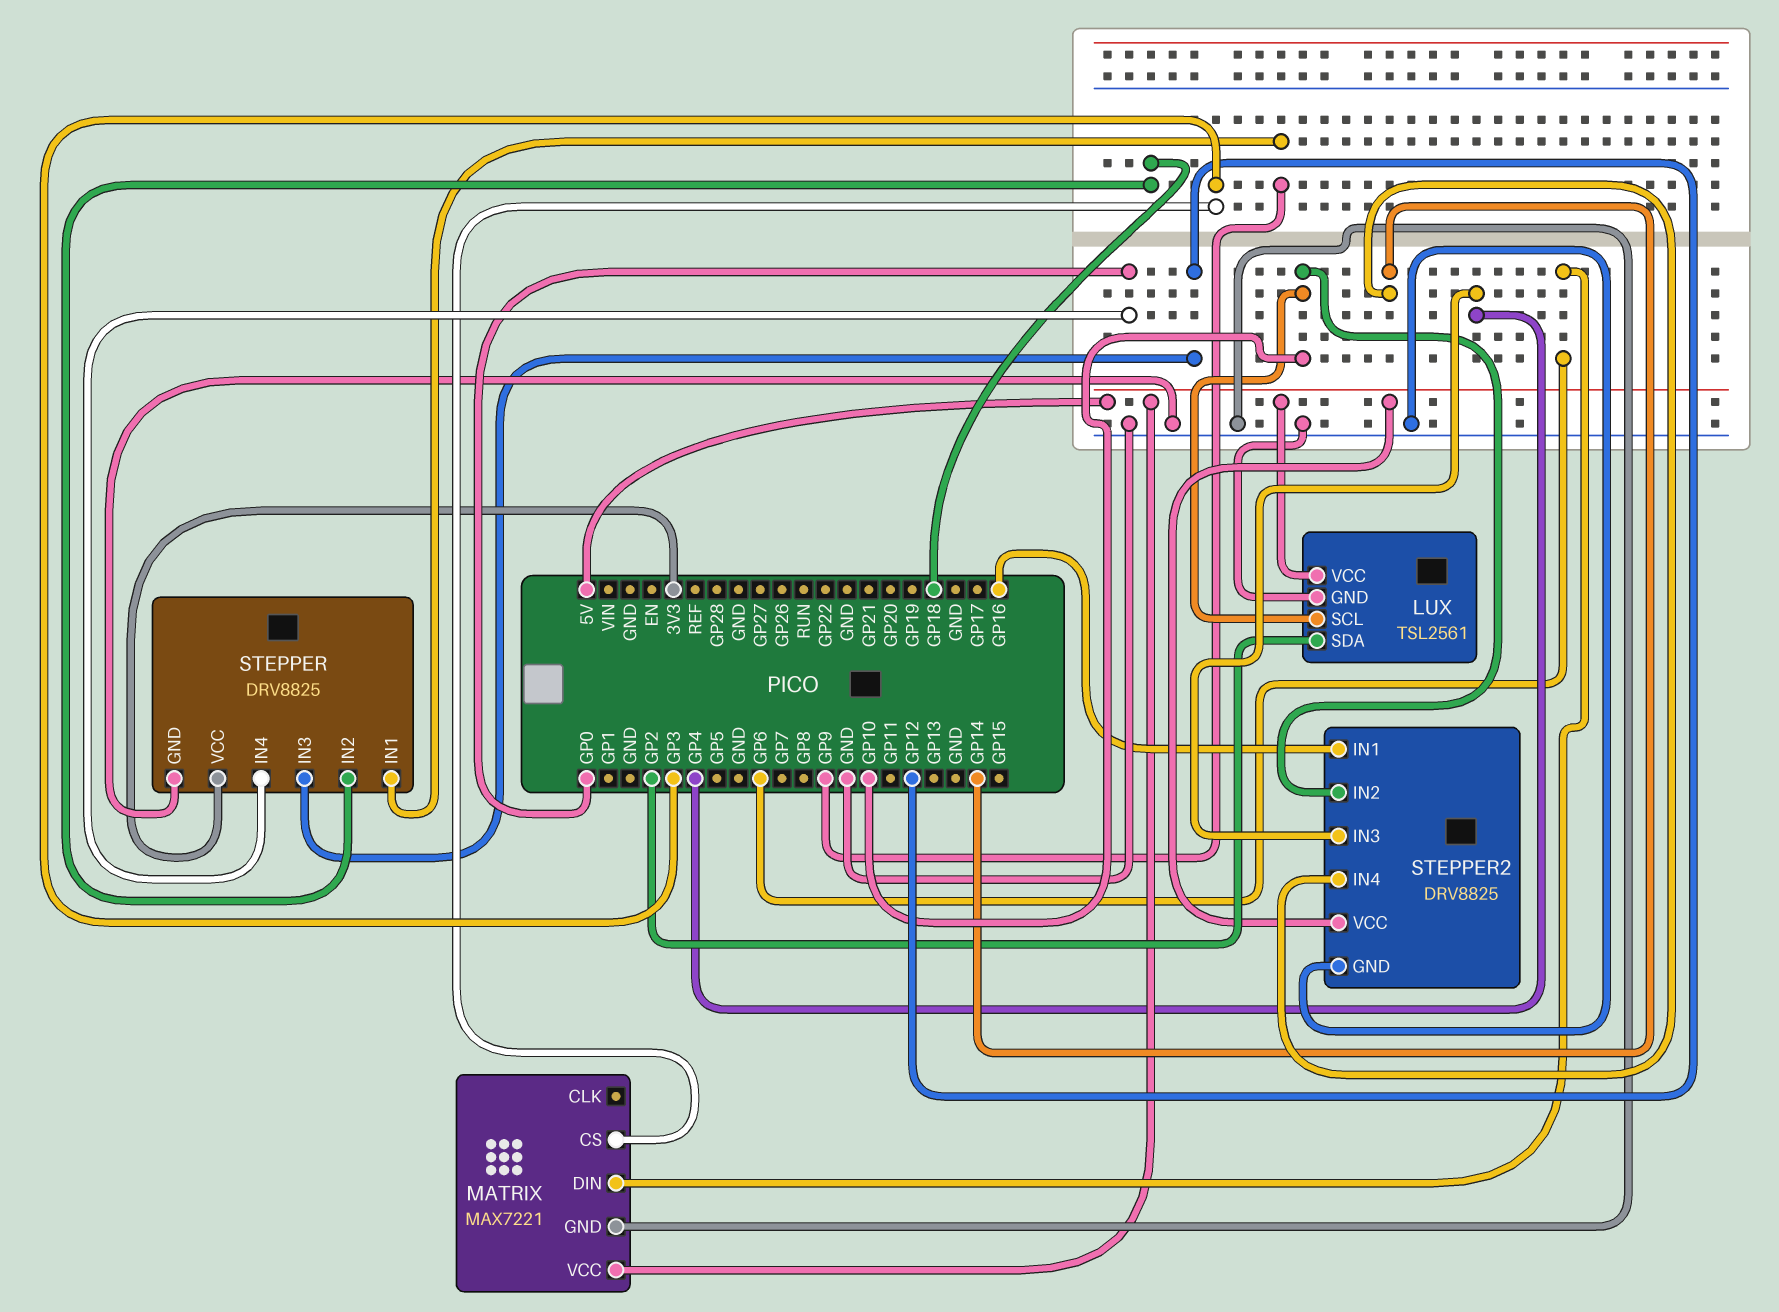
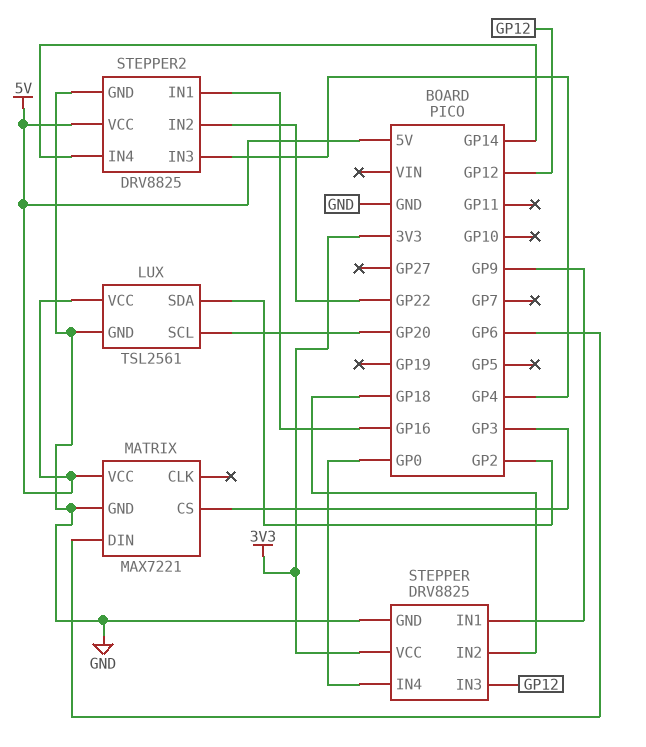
LUX pin SCL: GP10 -> GP20
STEPPER2 pin IN2: GP10 -> GP22

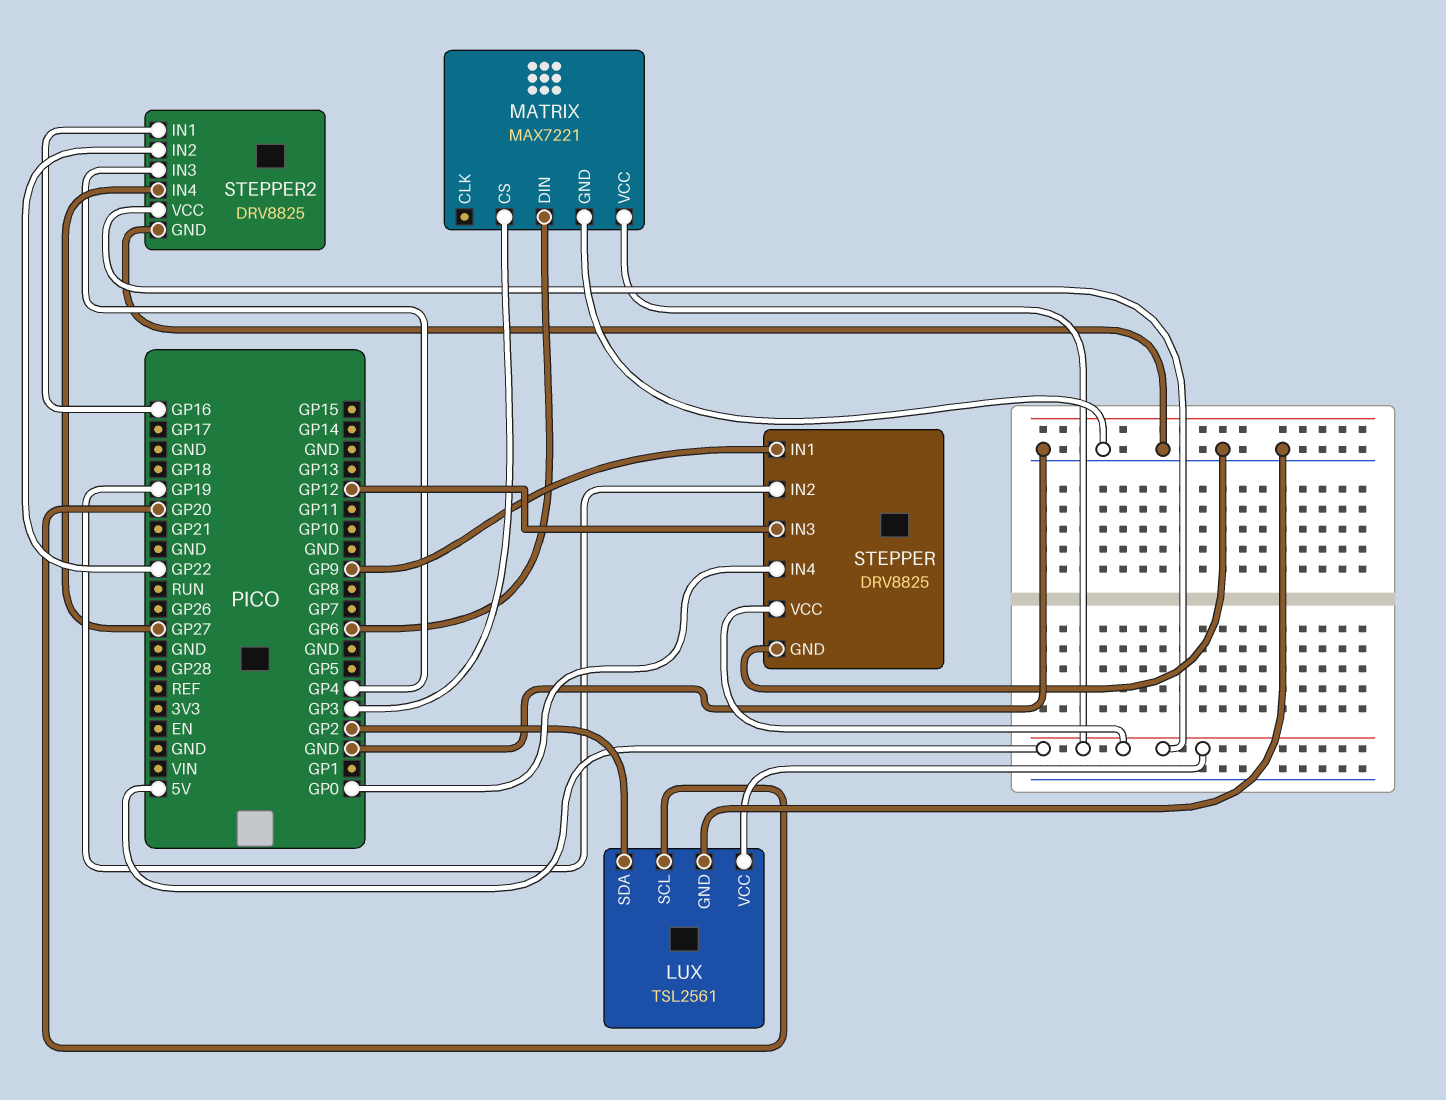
STEPPER pin IN2: GP18 -> GP19
STEPPER pin VCC: 3V3 -> 5V
STEPPER2 pin IN4: GP14 -> GP27

